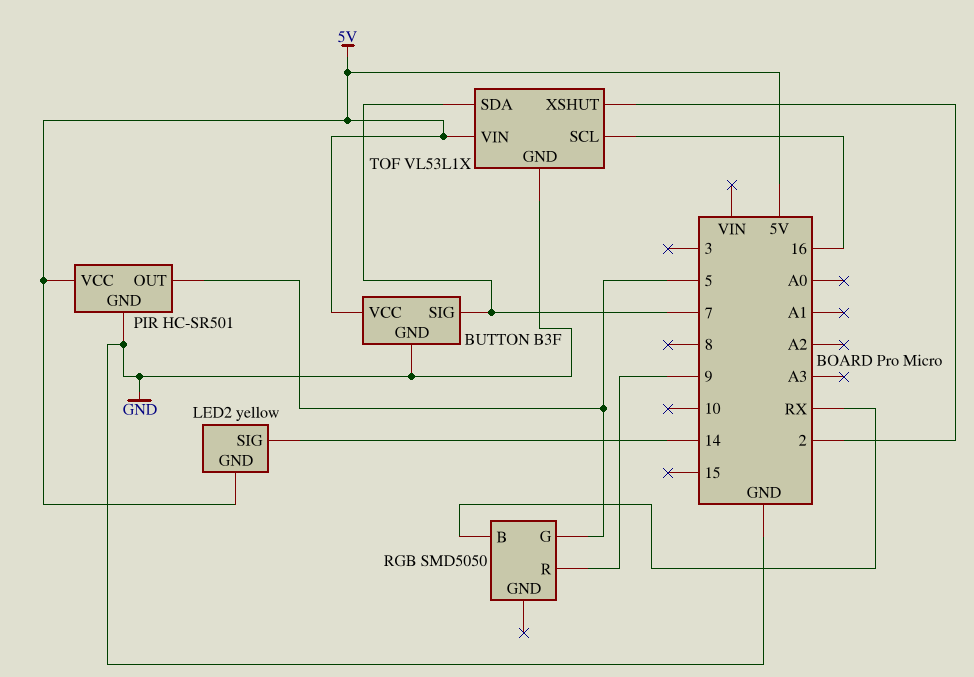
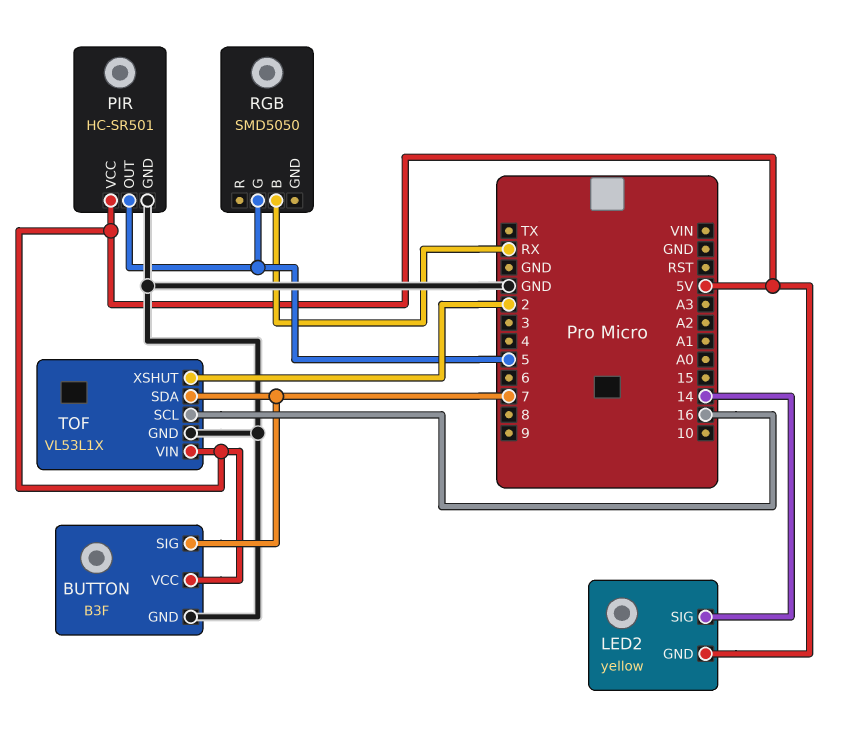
RGB pin R: 9 -> none

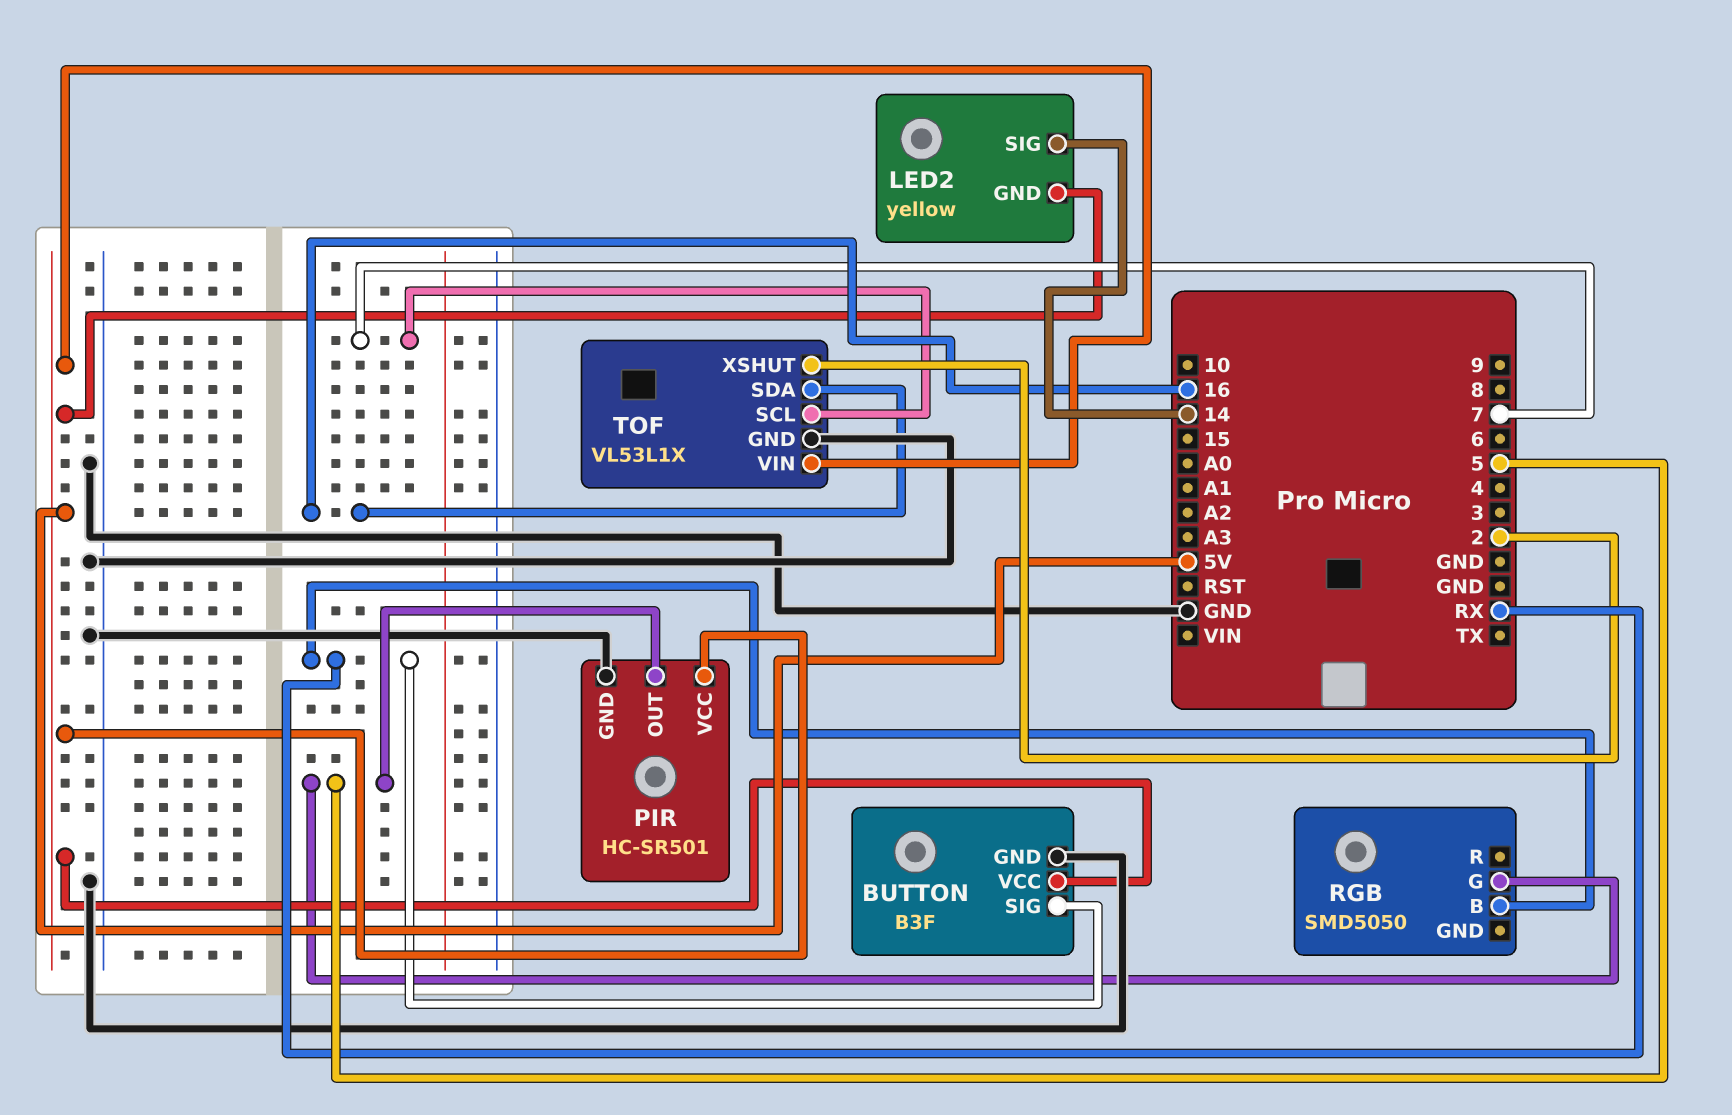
BUTTON pin SIG: 7 -> RX
TOF pin SCL: 16 -> 7
TOF pin SDA: 7 -> 16

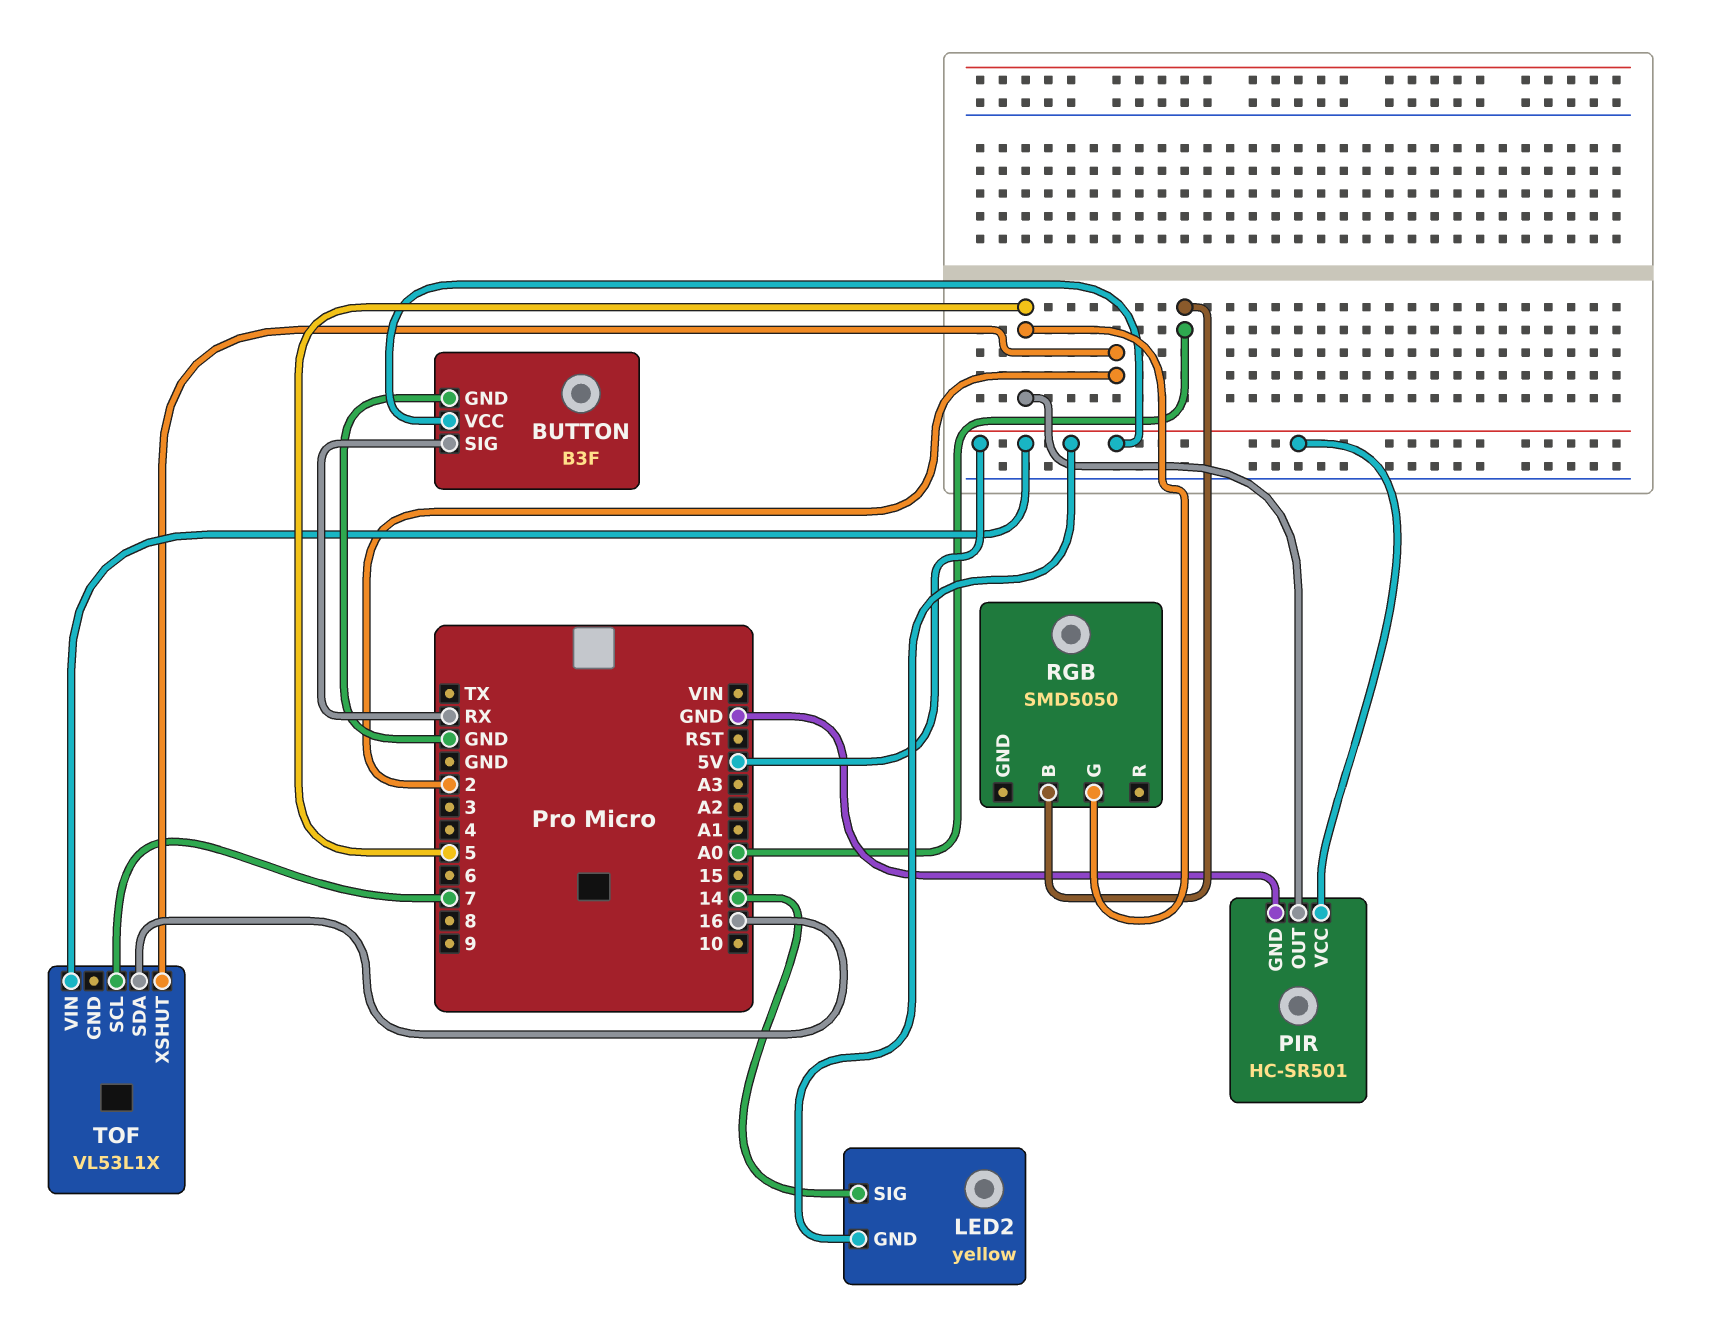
RGB pin B: RX -> A0
TOF pin GND: GND -> none

